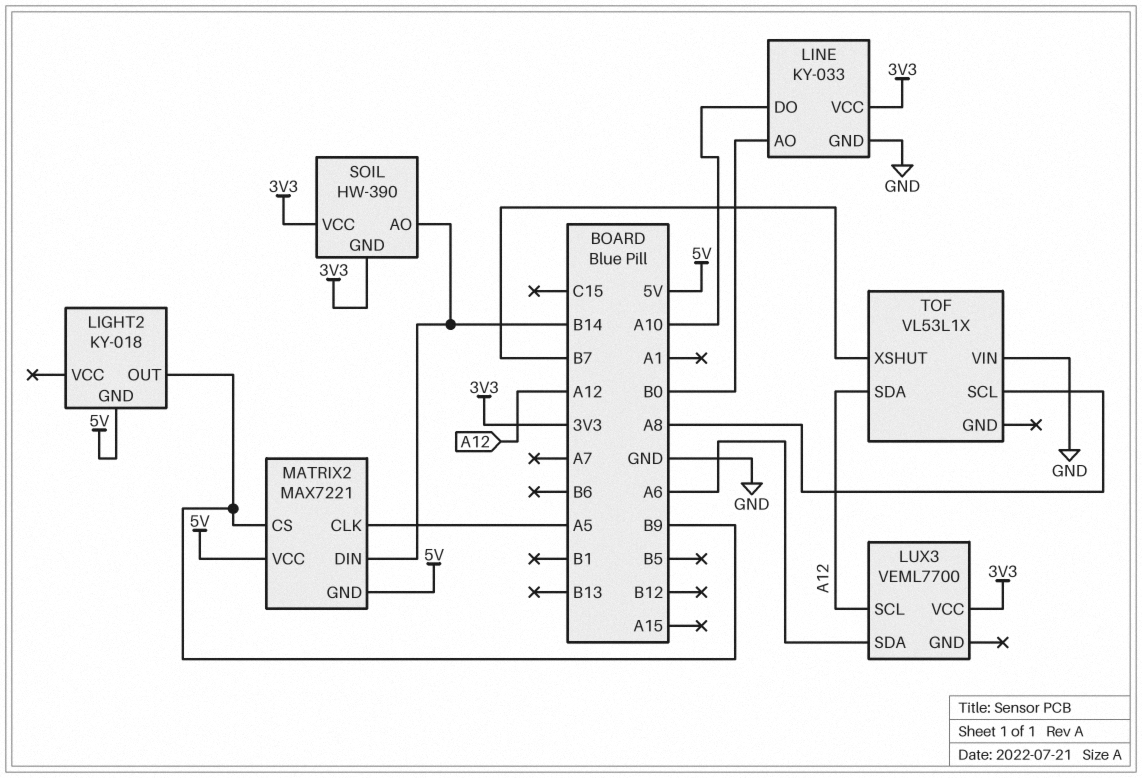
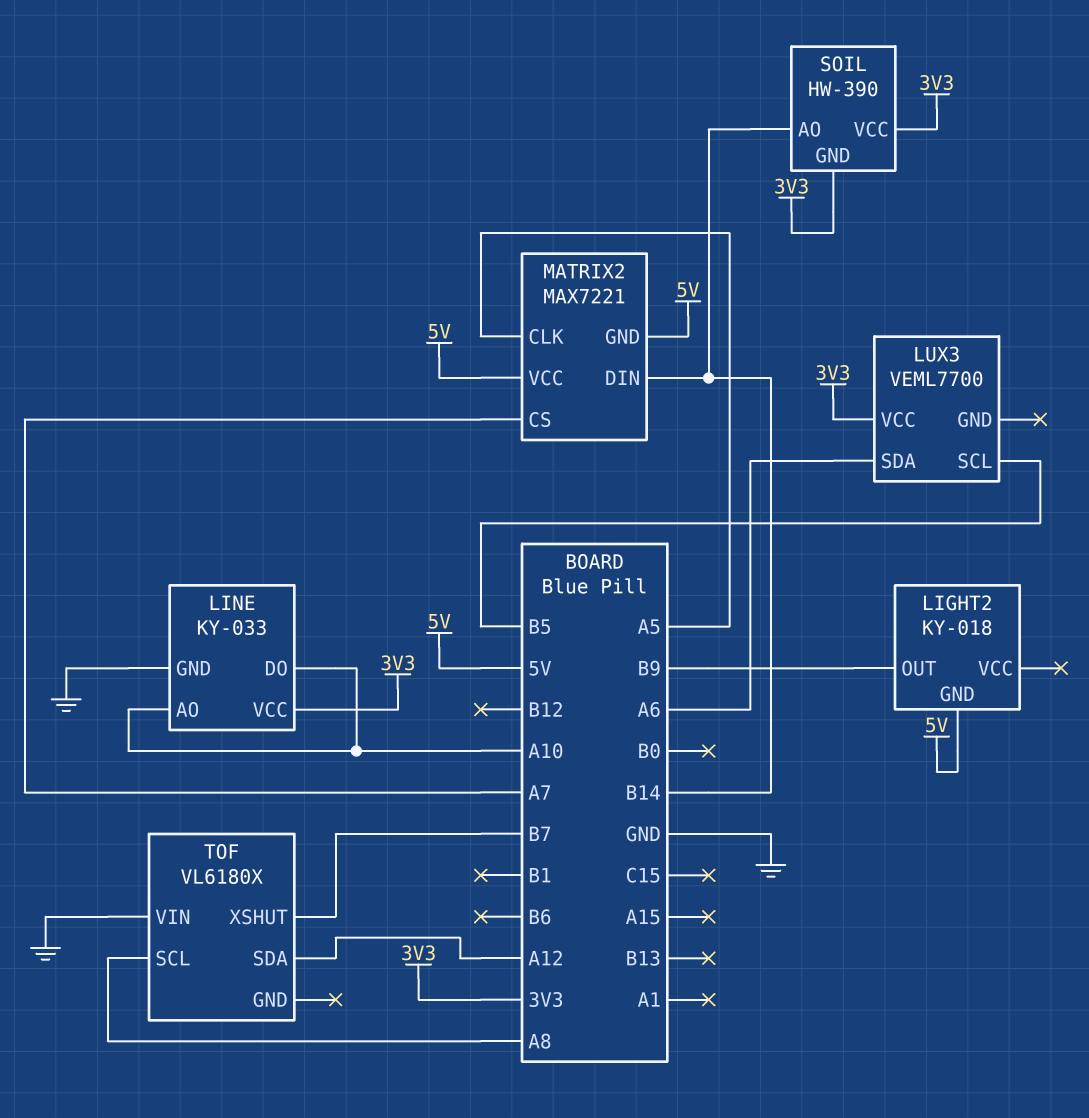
LINE pin AO: B0 -> A10
LUX3 pin SCL: A12 -> B5
MATRIX2 pin CS: B9 -> A7
TOF: VL53L1X -> VL6180X

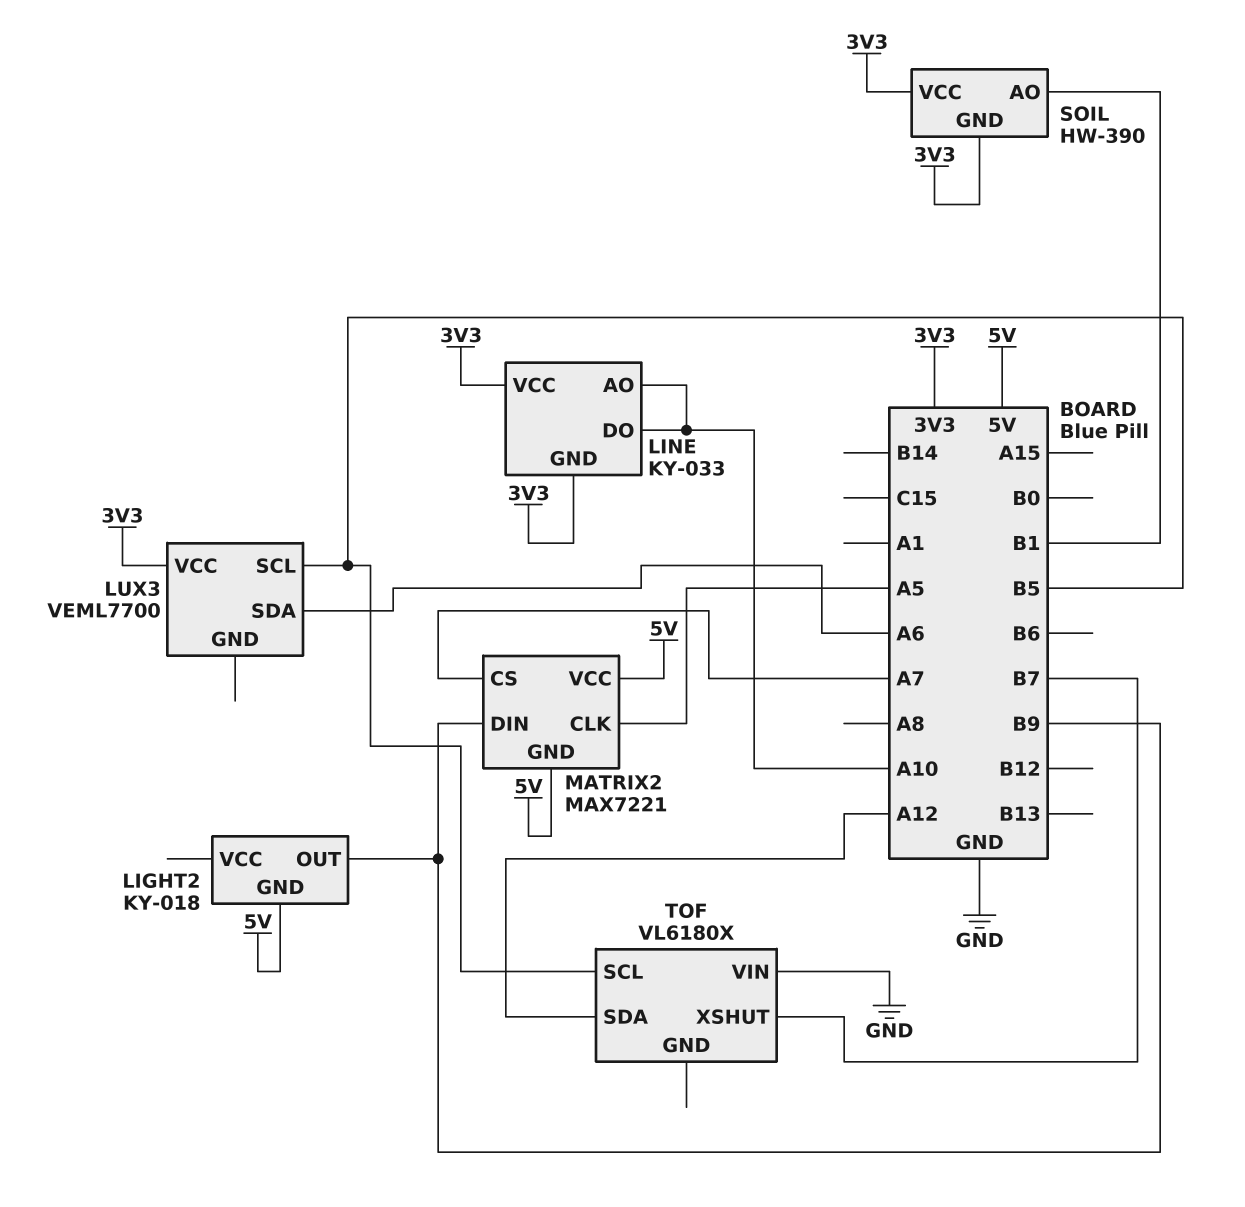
LINE pin GND: GND -> 3V3
MATRIX2 pin DIN: B14 -> B9
SOIL pin AO: B14 -> B1
TOF pin SCL: A8 -> B5

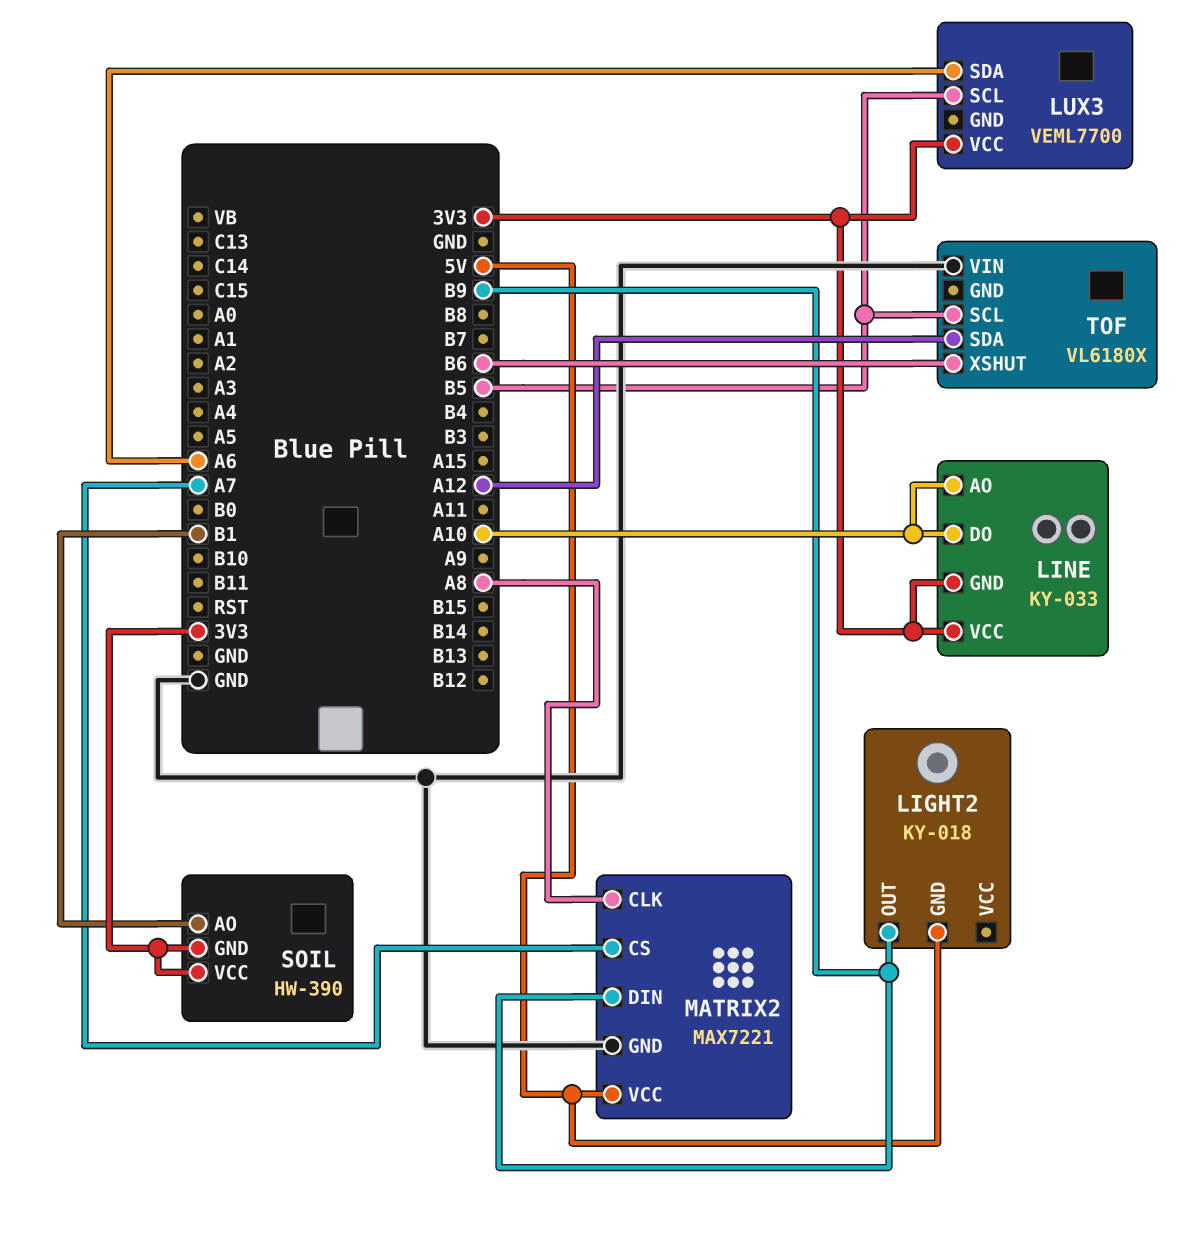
MATRIX2 pin CLK: A5 -> A8
MATRIX2 pin GND: 5V -> GND
TOF pin XSHUT: B7 -> B6

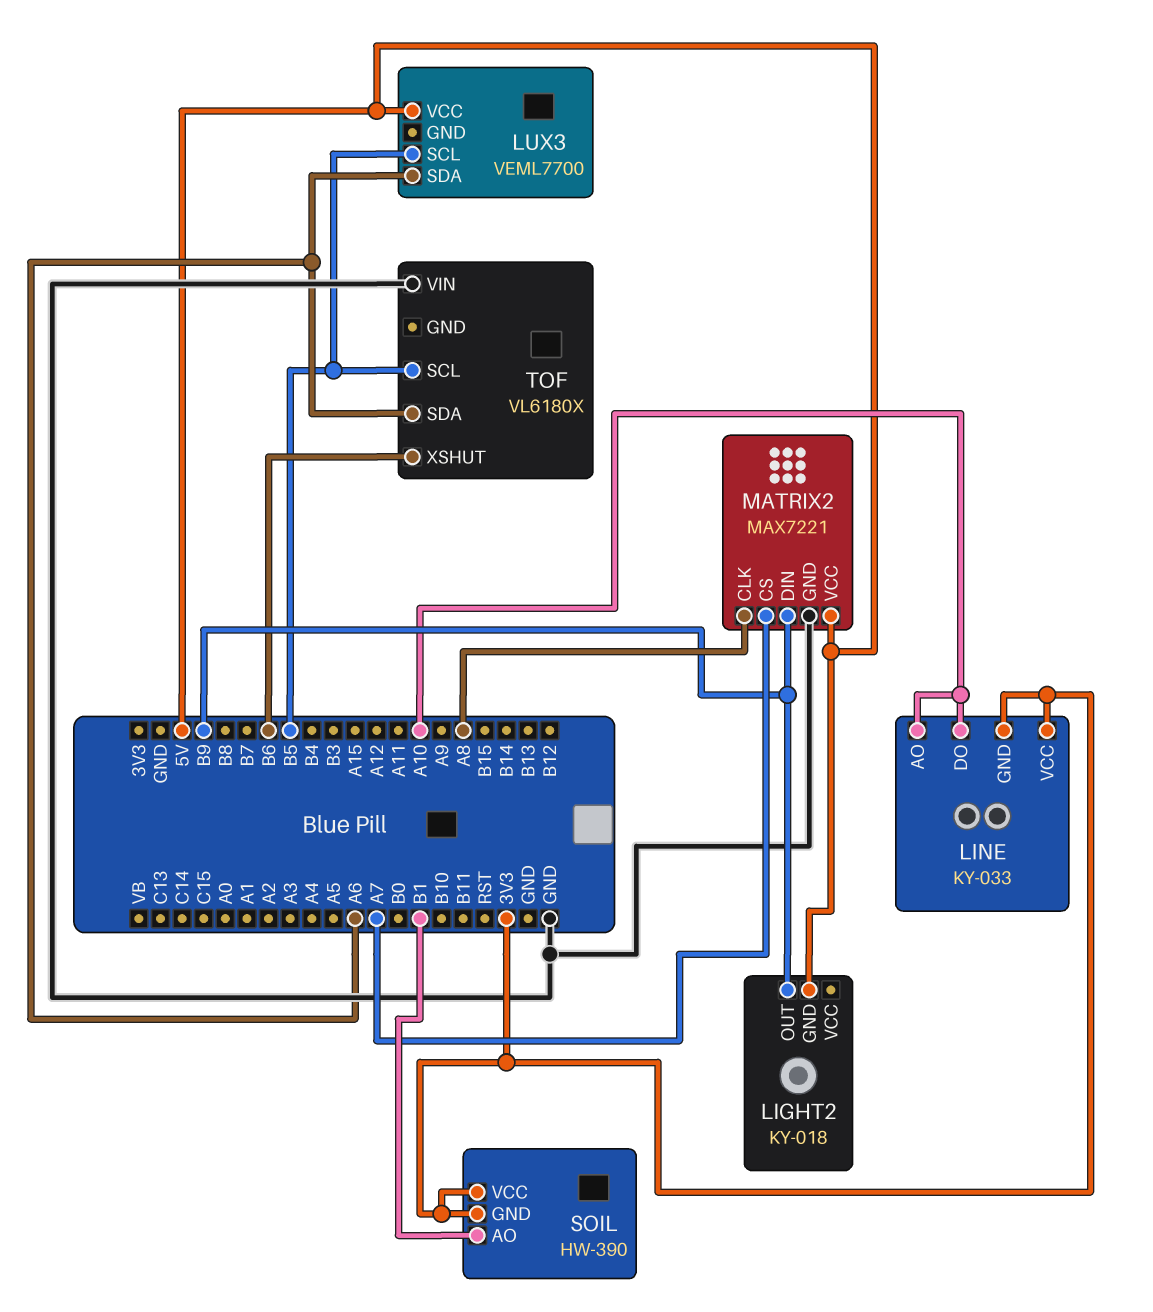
LUX3 pin VCC: 3V3 -> 5V
TOF pin SDA: A12 -> A6

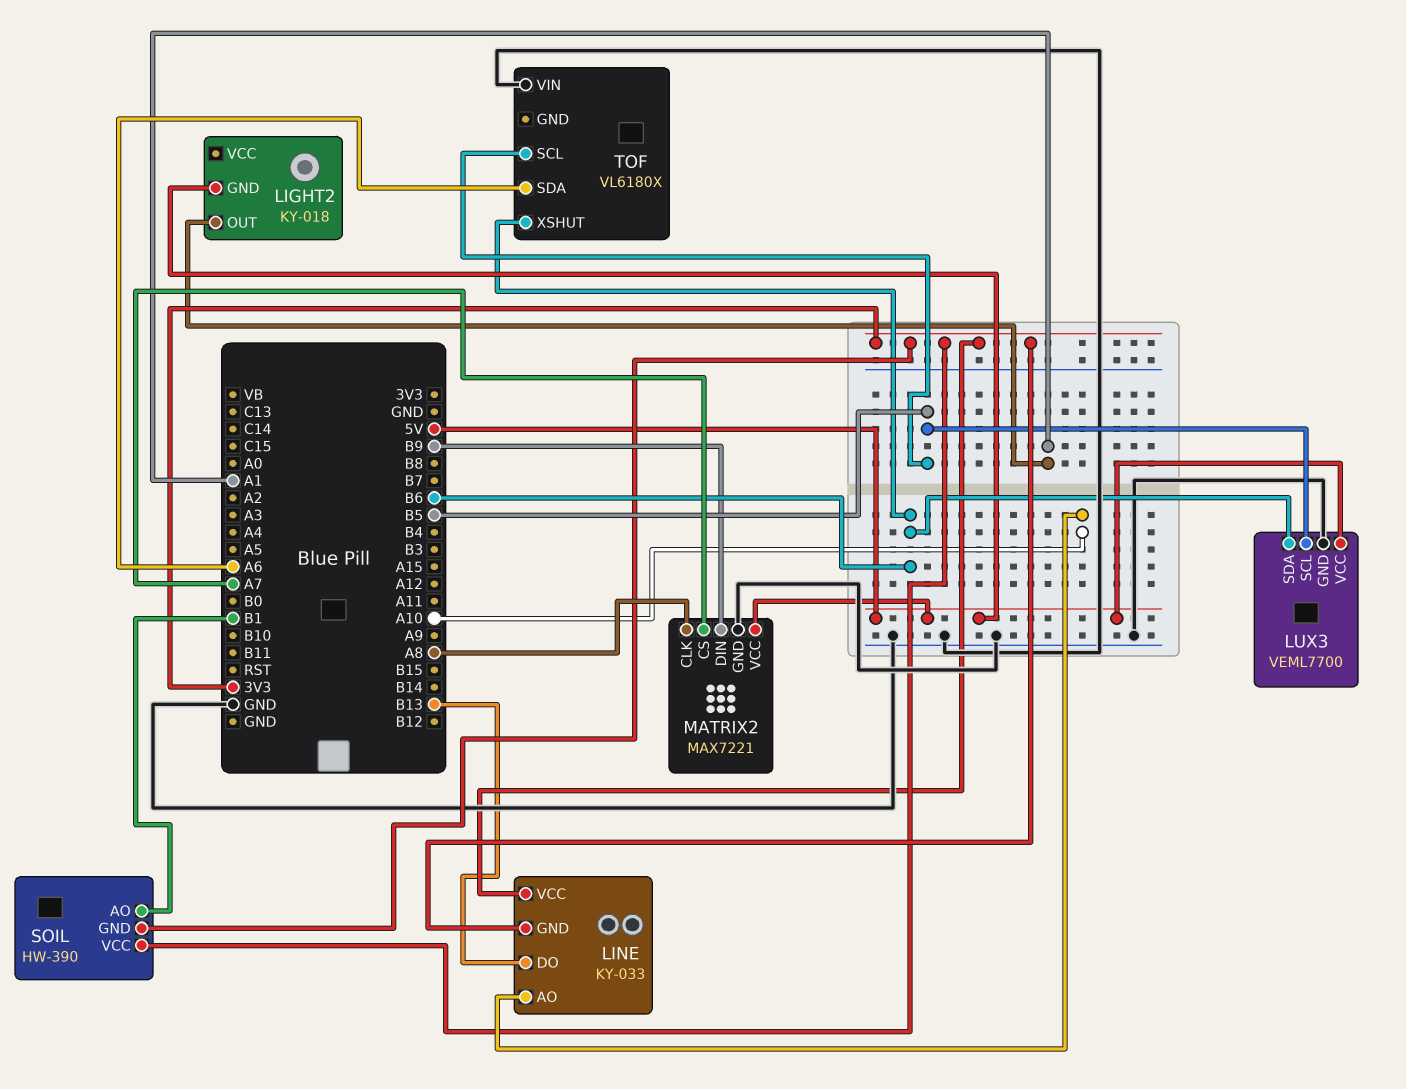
LIGHT2 pin OUT: B9 -> A1
LINE pin DO: A10 -> B13
LUX3 pin GND: none -> GND
LUX3 pin SDA: A6 -> B6

